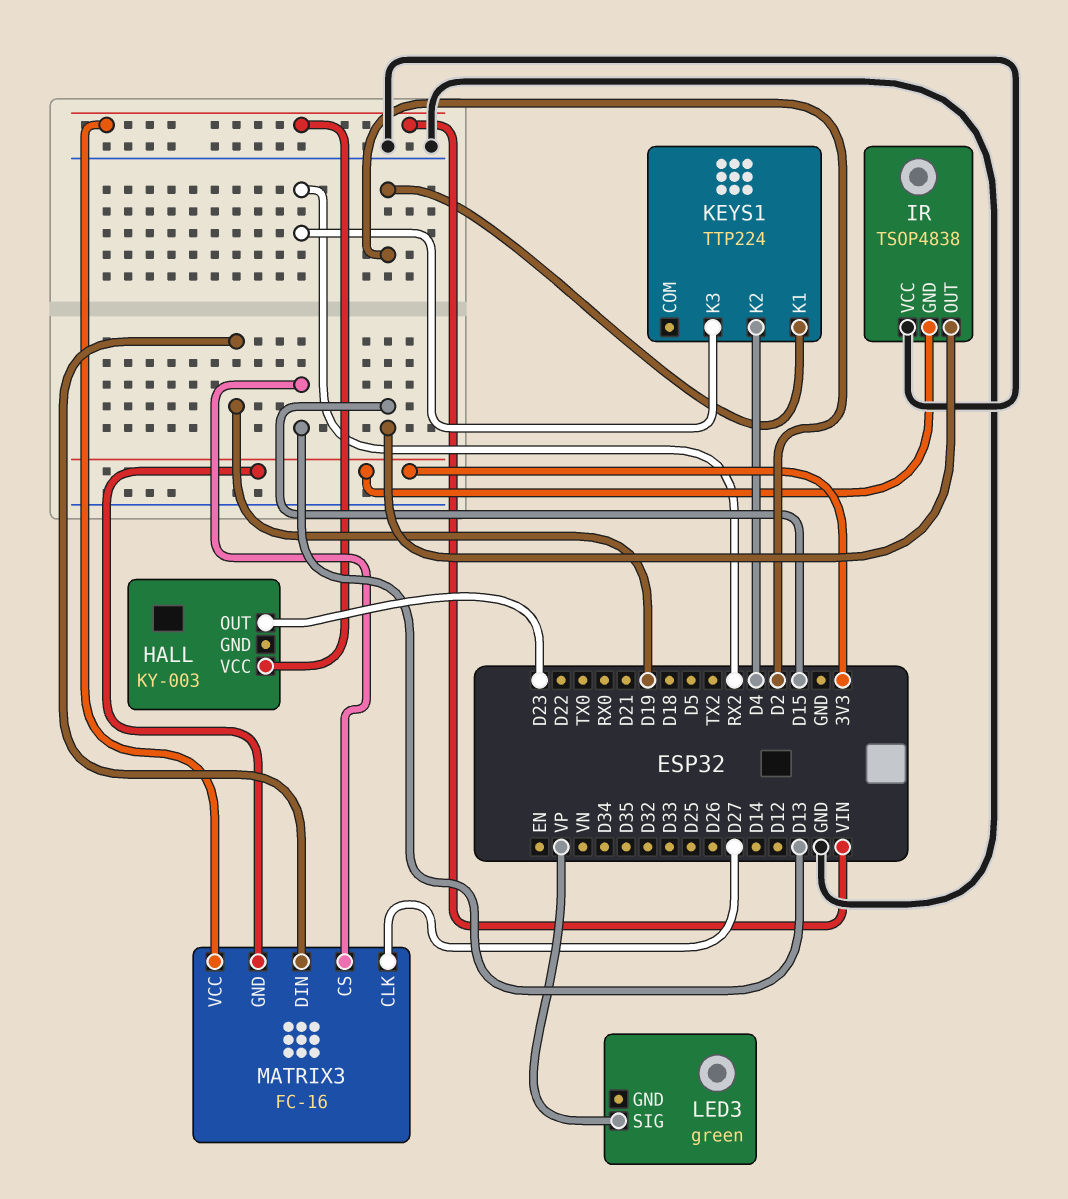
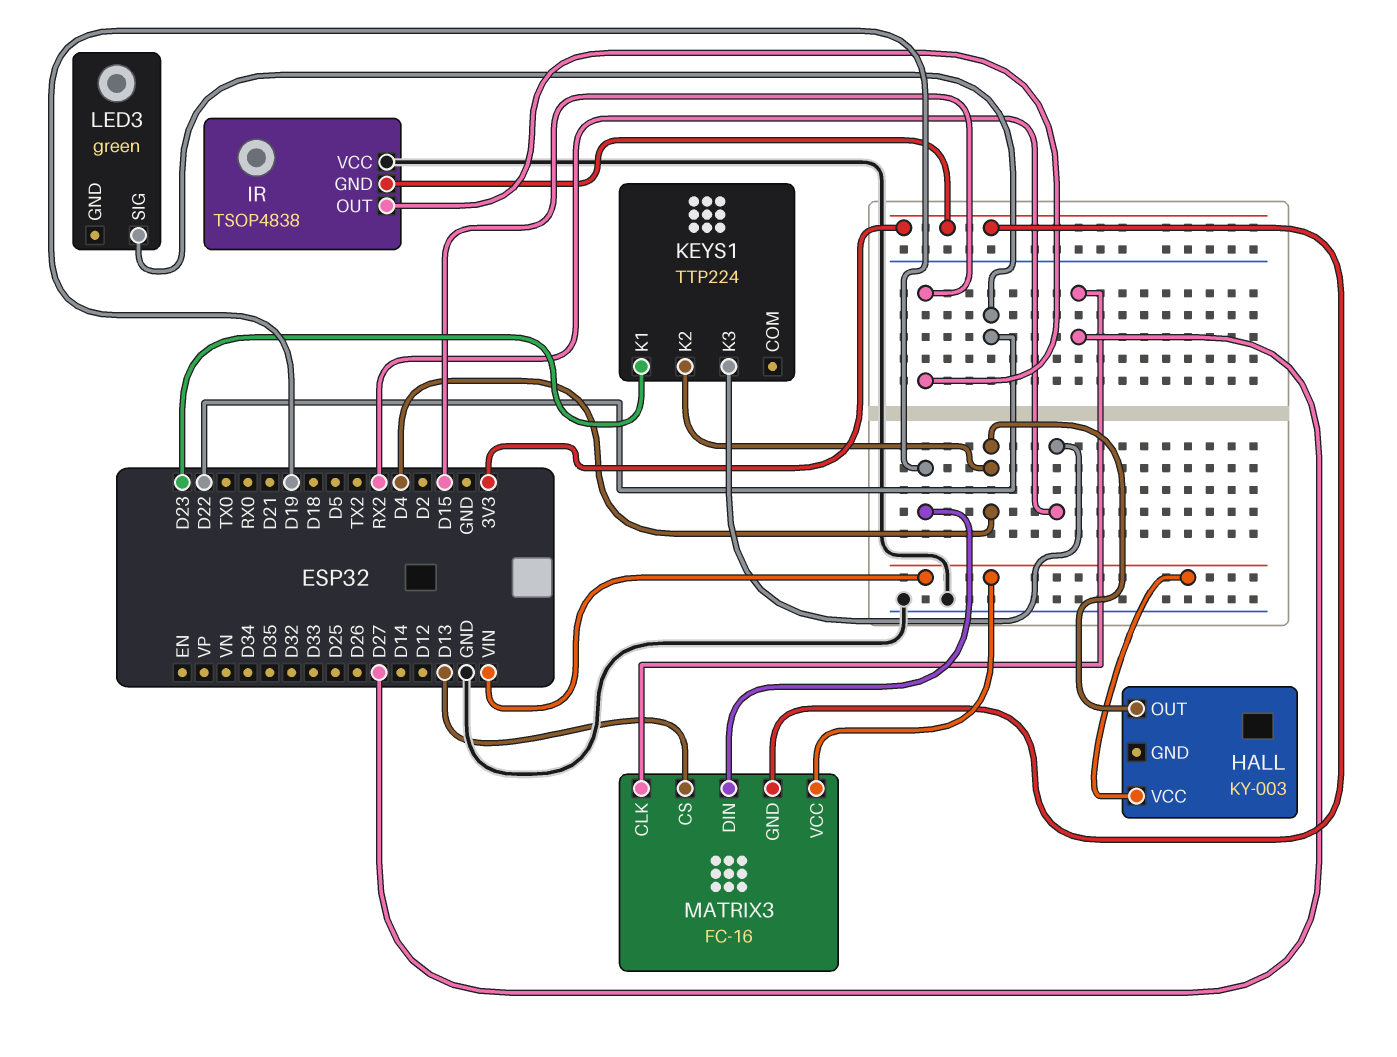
HALL pin OUT: D23 -> D4
KEYS1 pin K1: D2 -> D23
LED3 pin SIG: VP -> D22

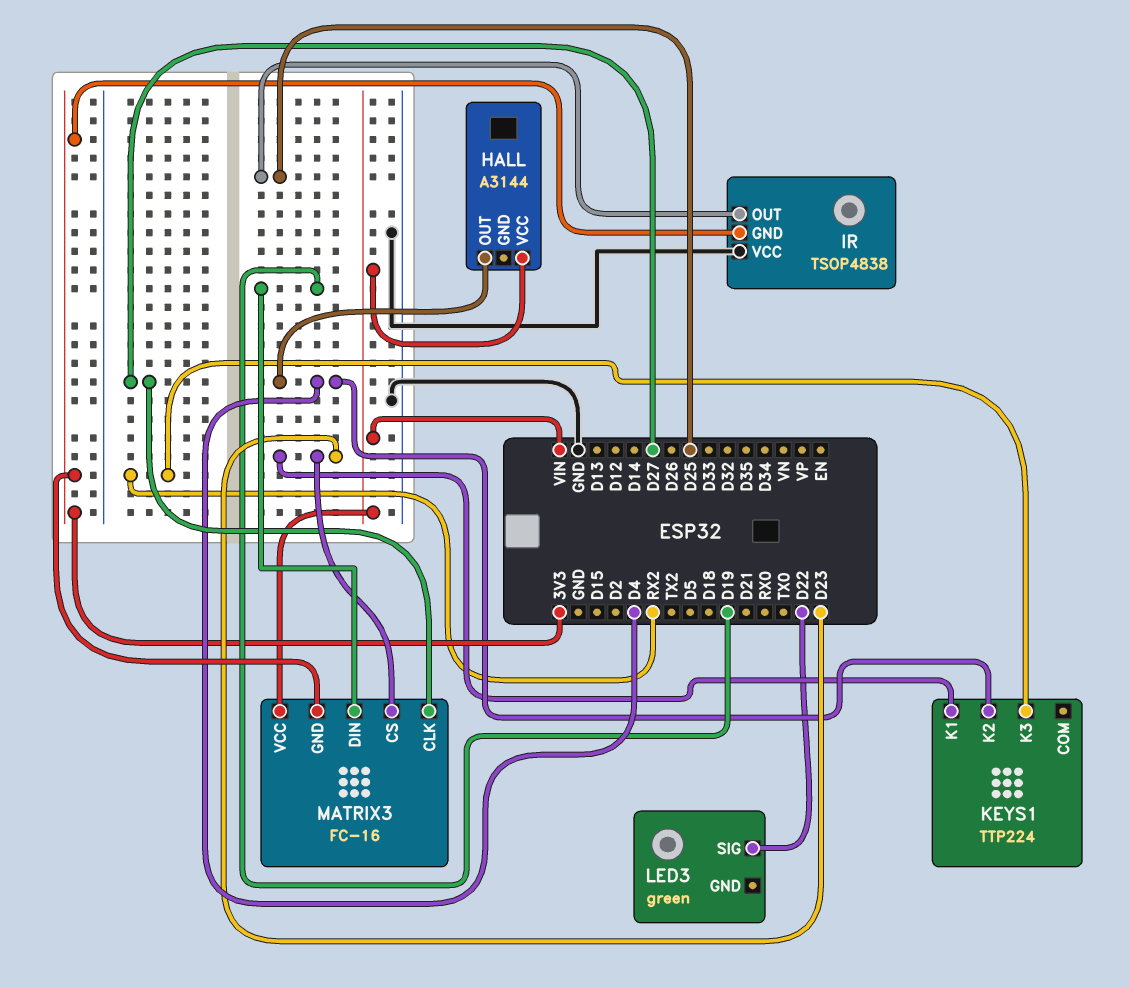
HALL: KY-003 -> A3144
IR pin OUT: D15 -> D25
MATRIX3 pin CS: D13 -> D23

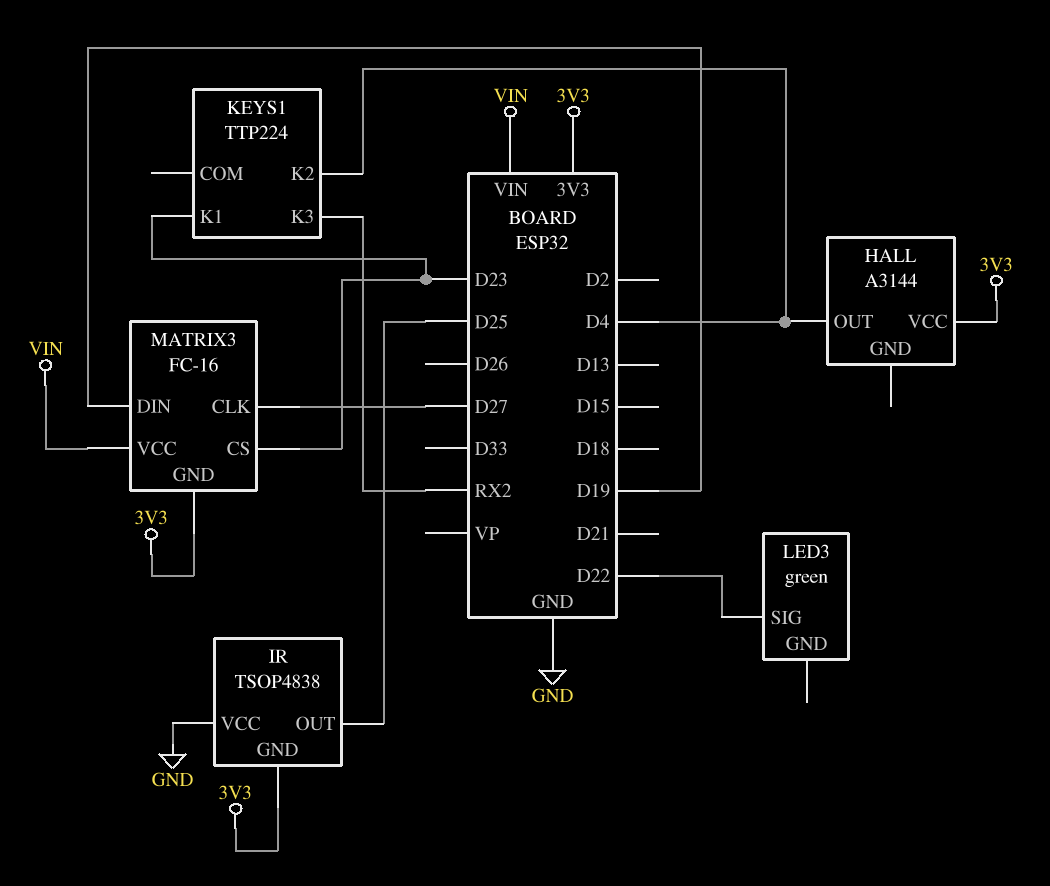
HALL pin VCC: VIN -> 3V3

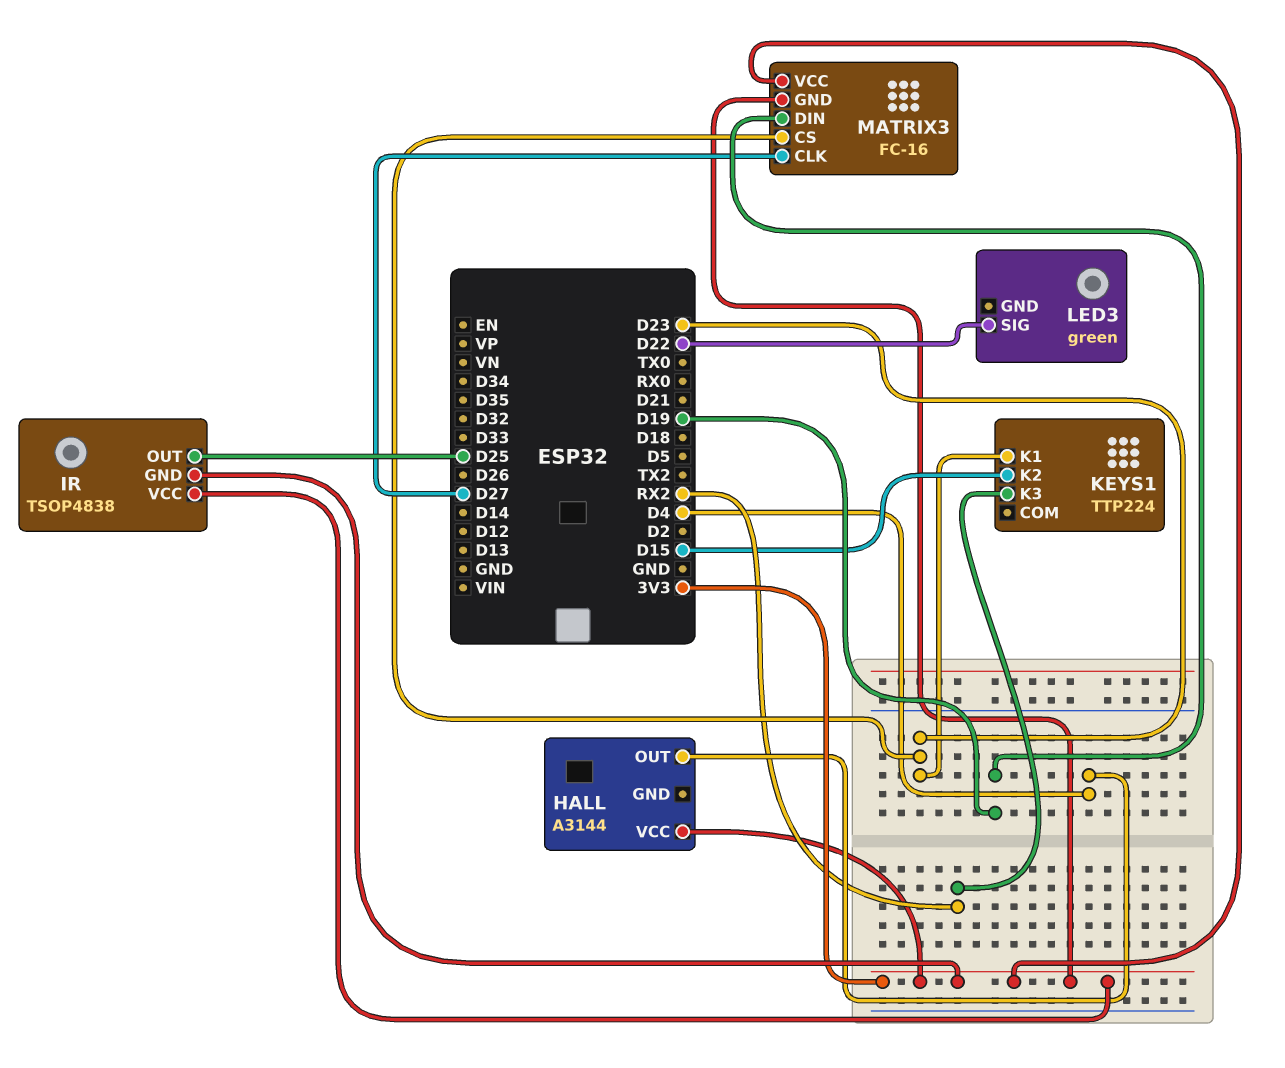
IR pin VCC: GND -> 3V3
KEYS1 pin K2: D4 -> D15
MATRIX3 pin VCC: VIN -> 3V3

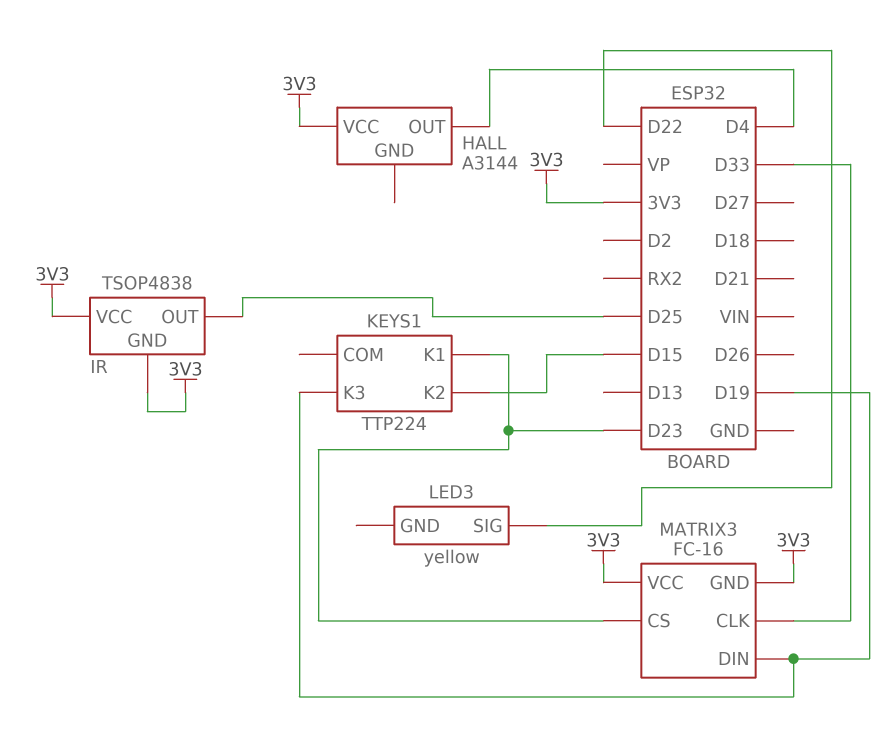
KEYS1 pin K3: RX2 -> D19
LED3: green -> yellow
MATRIX3 pin CLK: D27 -> D33

